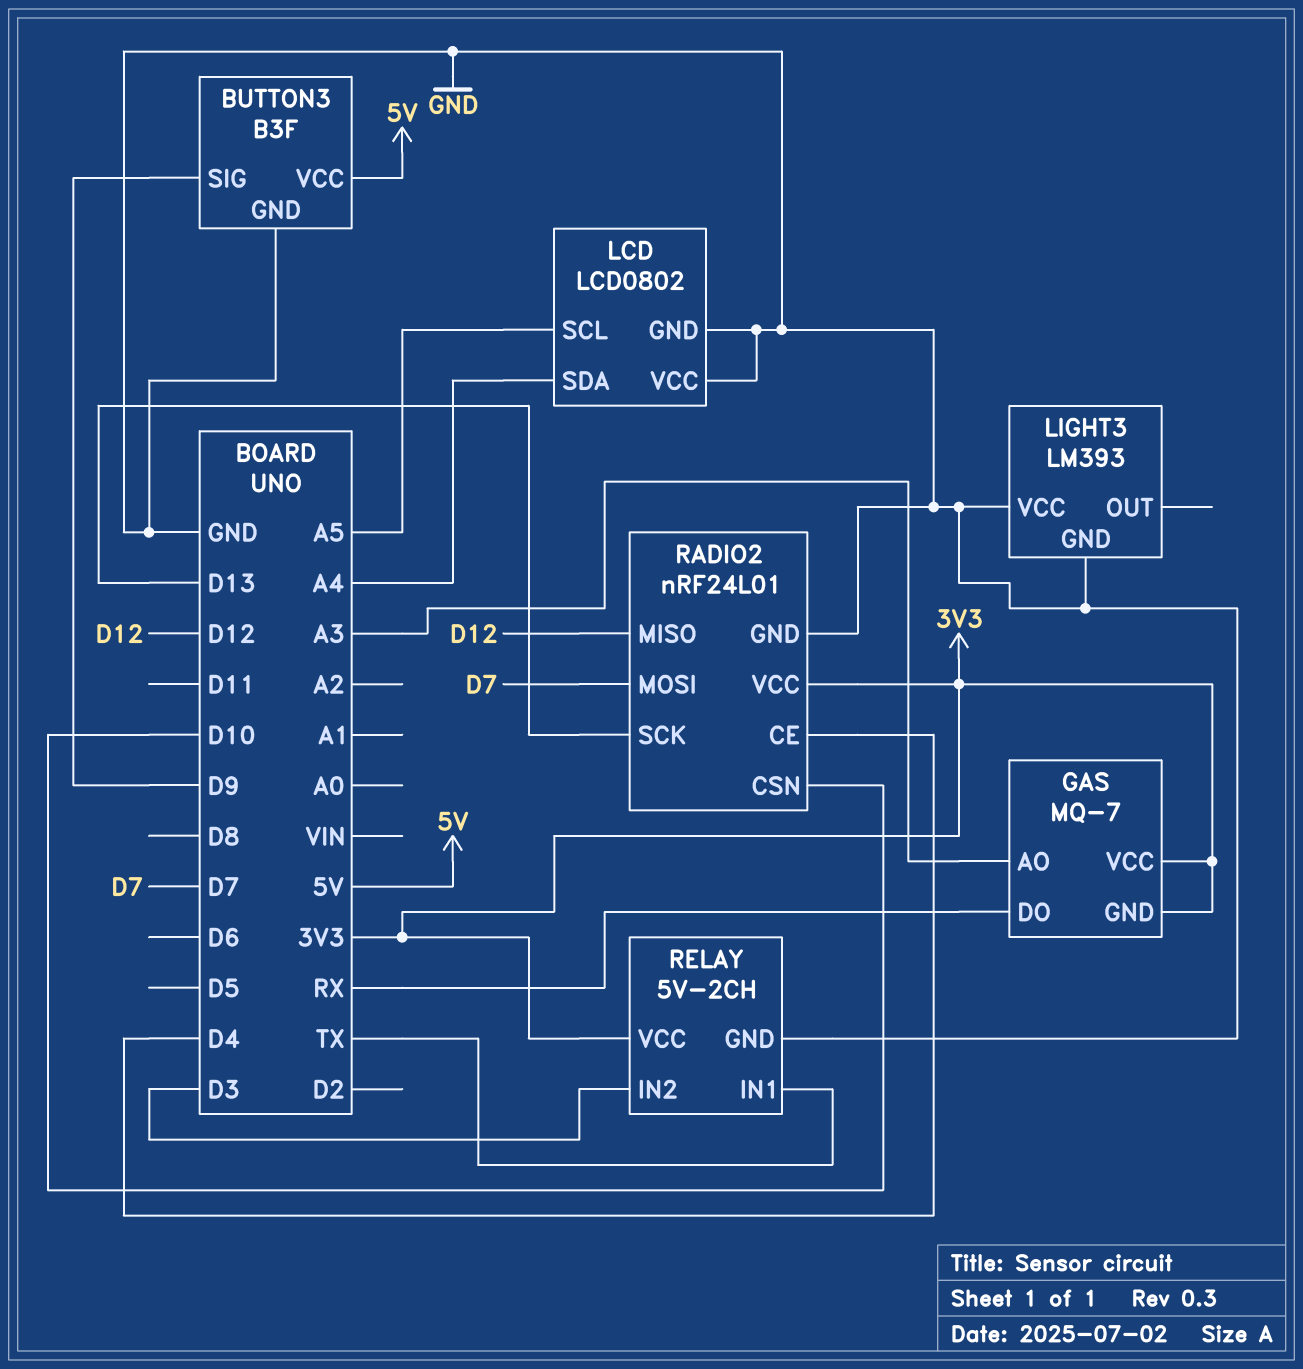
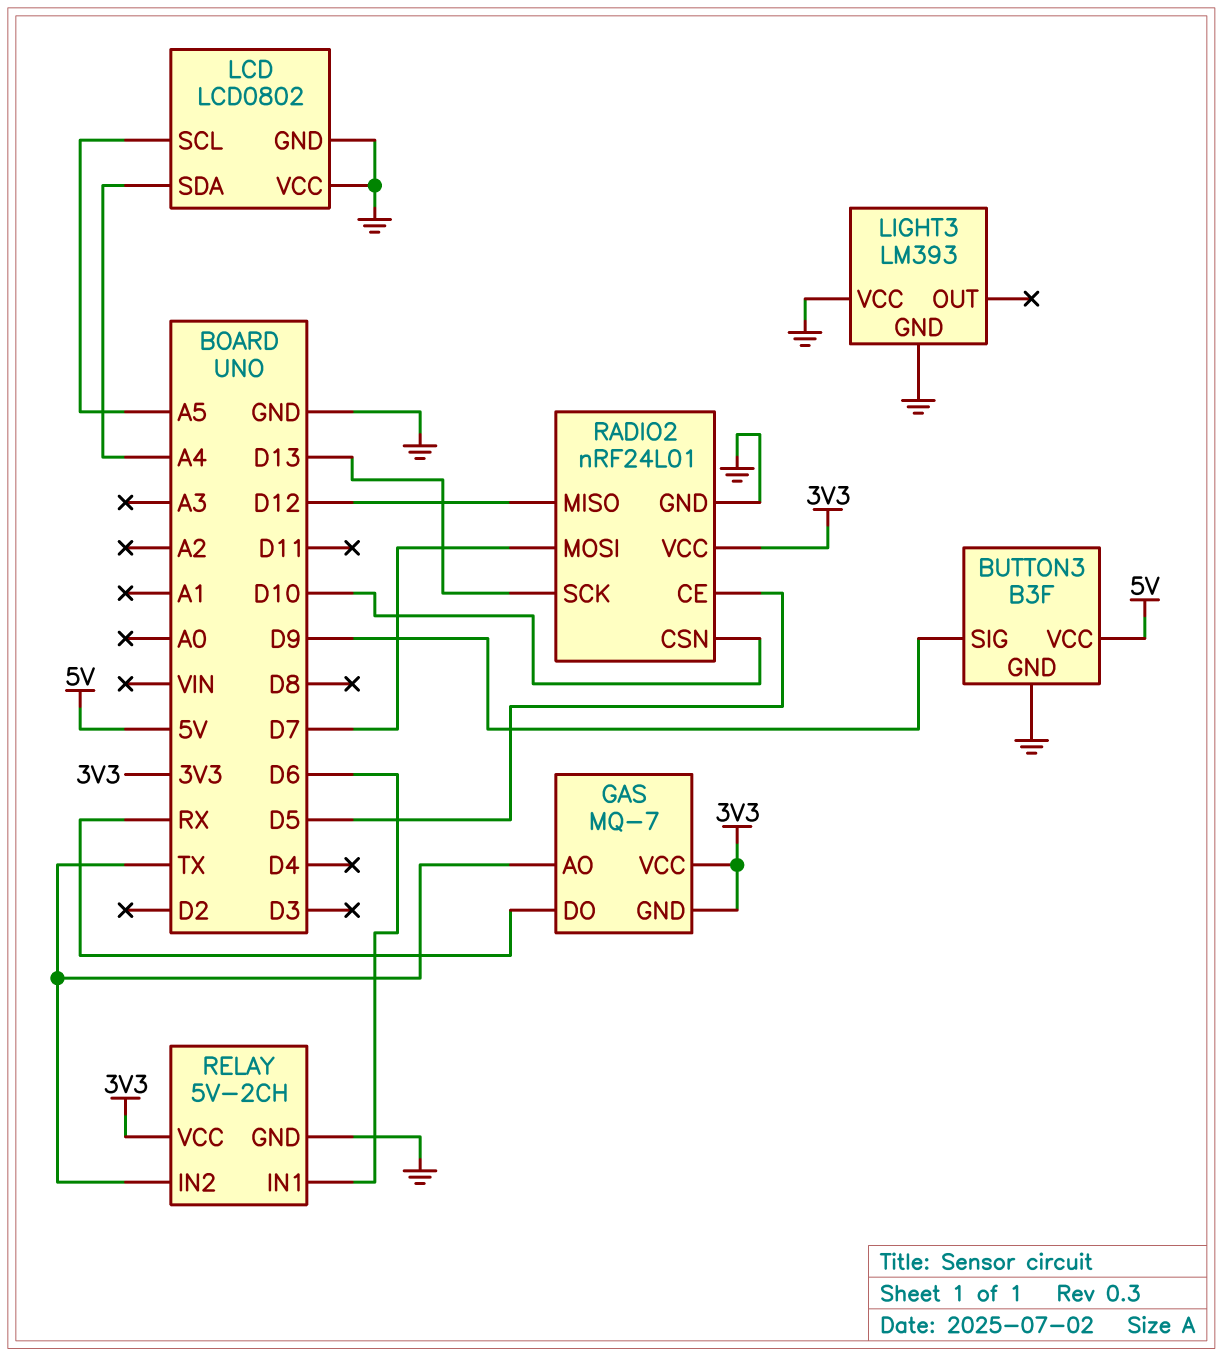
GAS pin AO: A3 -> TX
RADIO2 pin CE: D4 -> D5
RELAY pin IN1: TX -> D6
RELAY pin IN2: D3 -> TX

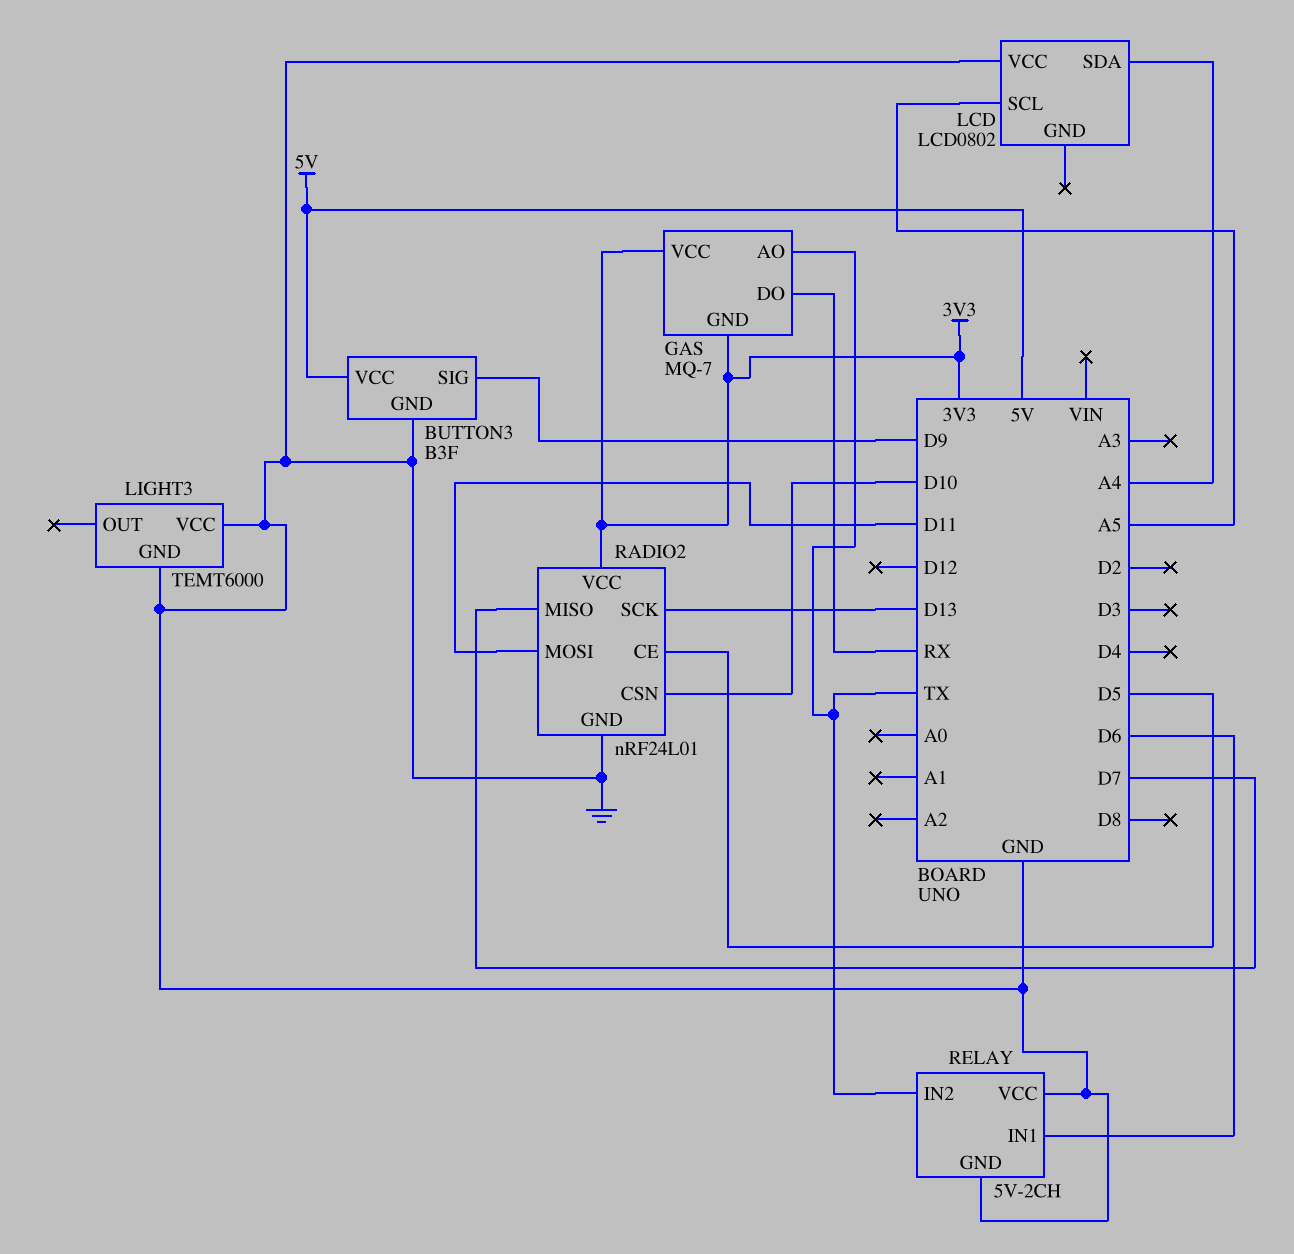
LCD pin GND: GND -> none
LIGHT3: LM393 -> TEMT6000
RADIO2 pin MISO: D12 -> D7
RADIO2 pin MOSI: D7 -> D11
RELAY pin VCC: 3V3 -> GND

